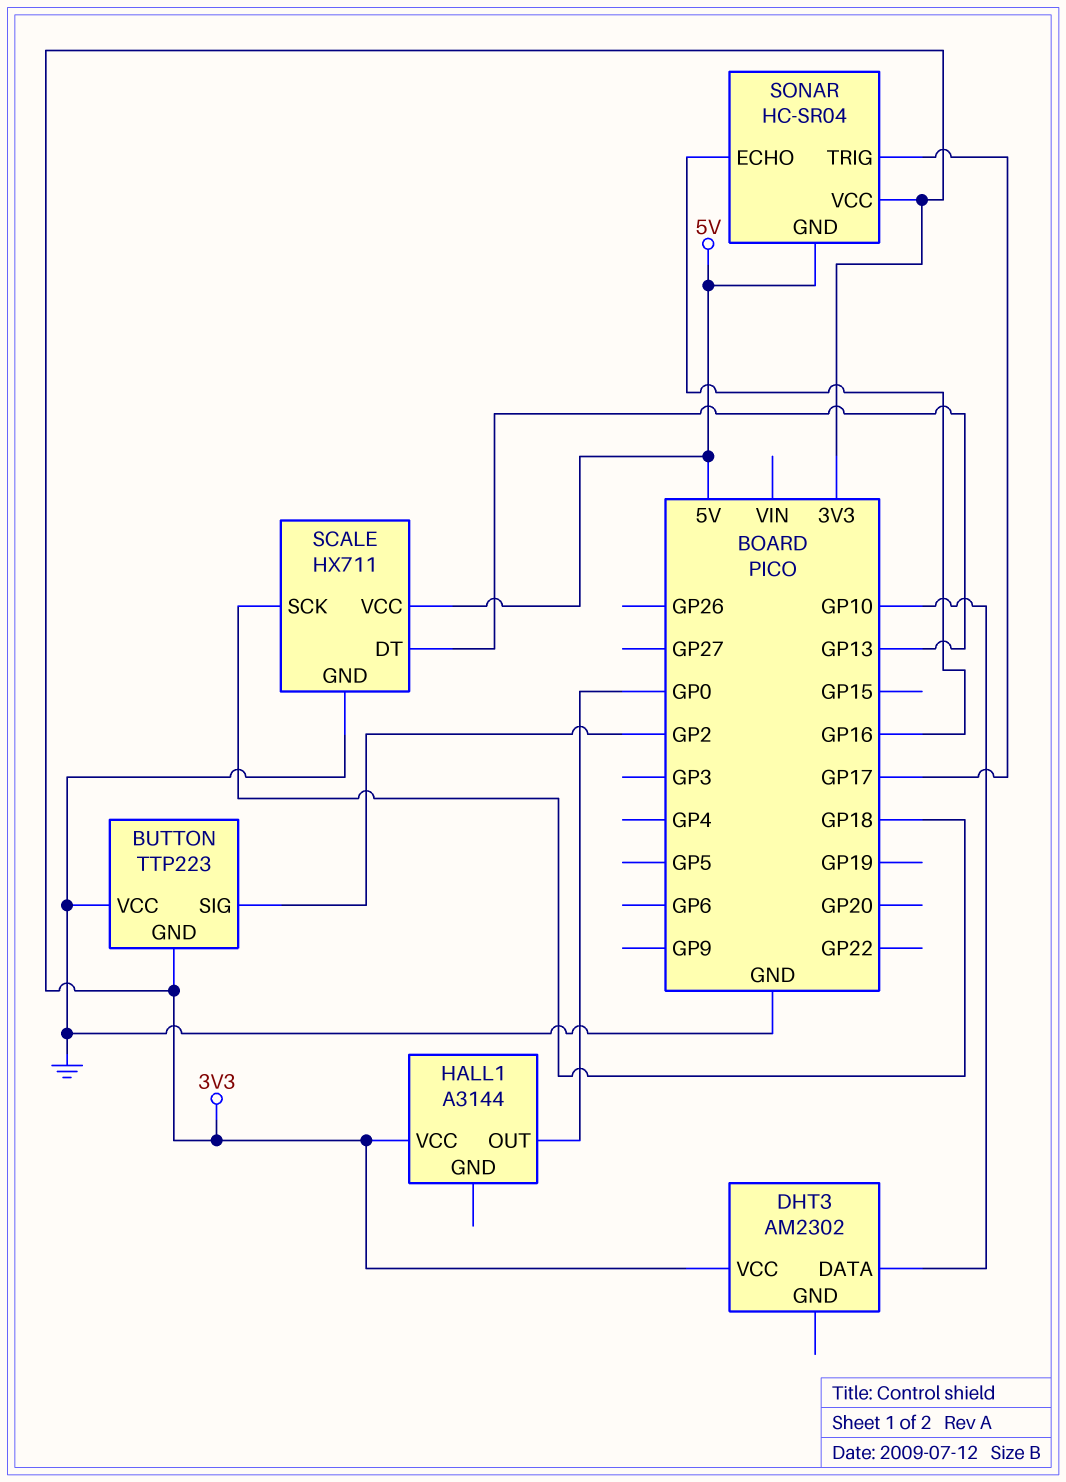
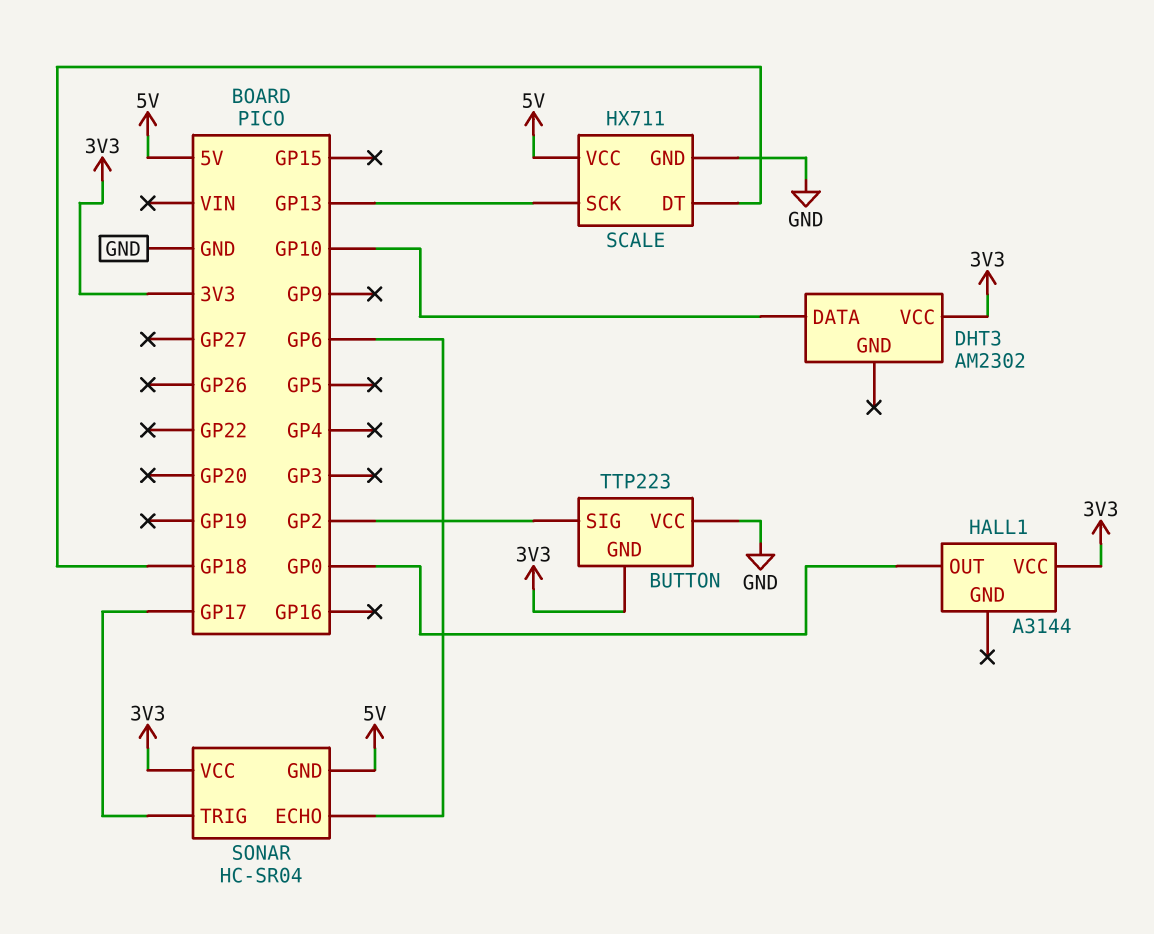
SCALE pin DT: GP13 -> GP18
SCALE pin SCK: GP18 -> GP13
SONAR pin ECHO: GP16 -> GP6

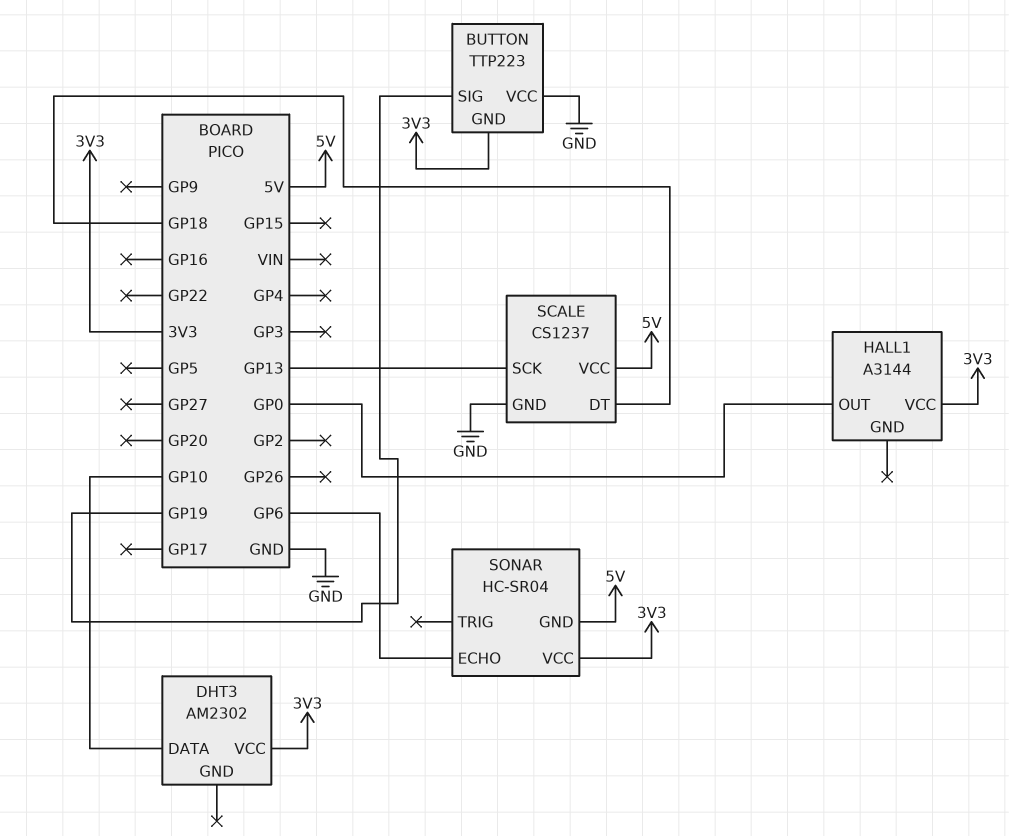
BUTTON pin SIG: GP2 -> GP19
SCALE: HX711 -> CS1237
SONAR pin TRIG: GP17 -> none

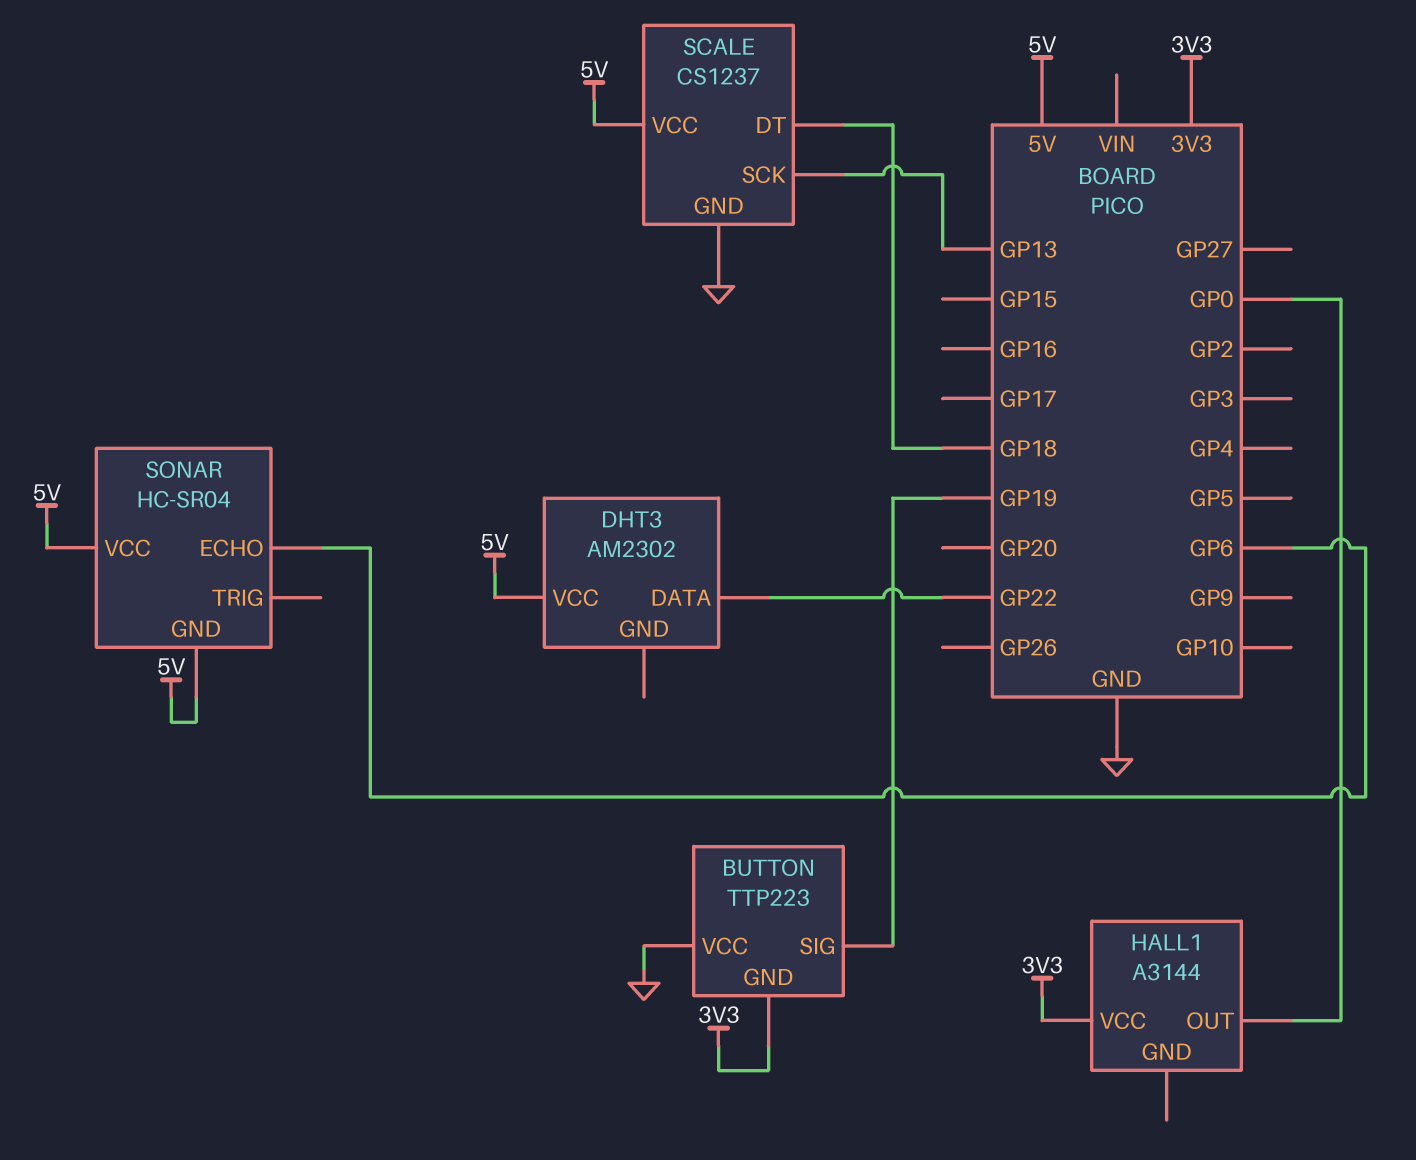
DHT3 pin DATA: GP10 -> GP22
DHT3 pin VCC: 3V3 -> 5V
SONAR pin VCC: 3V3 -> 5V

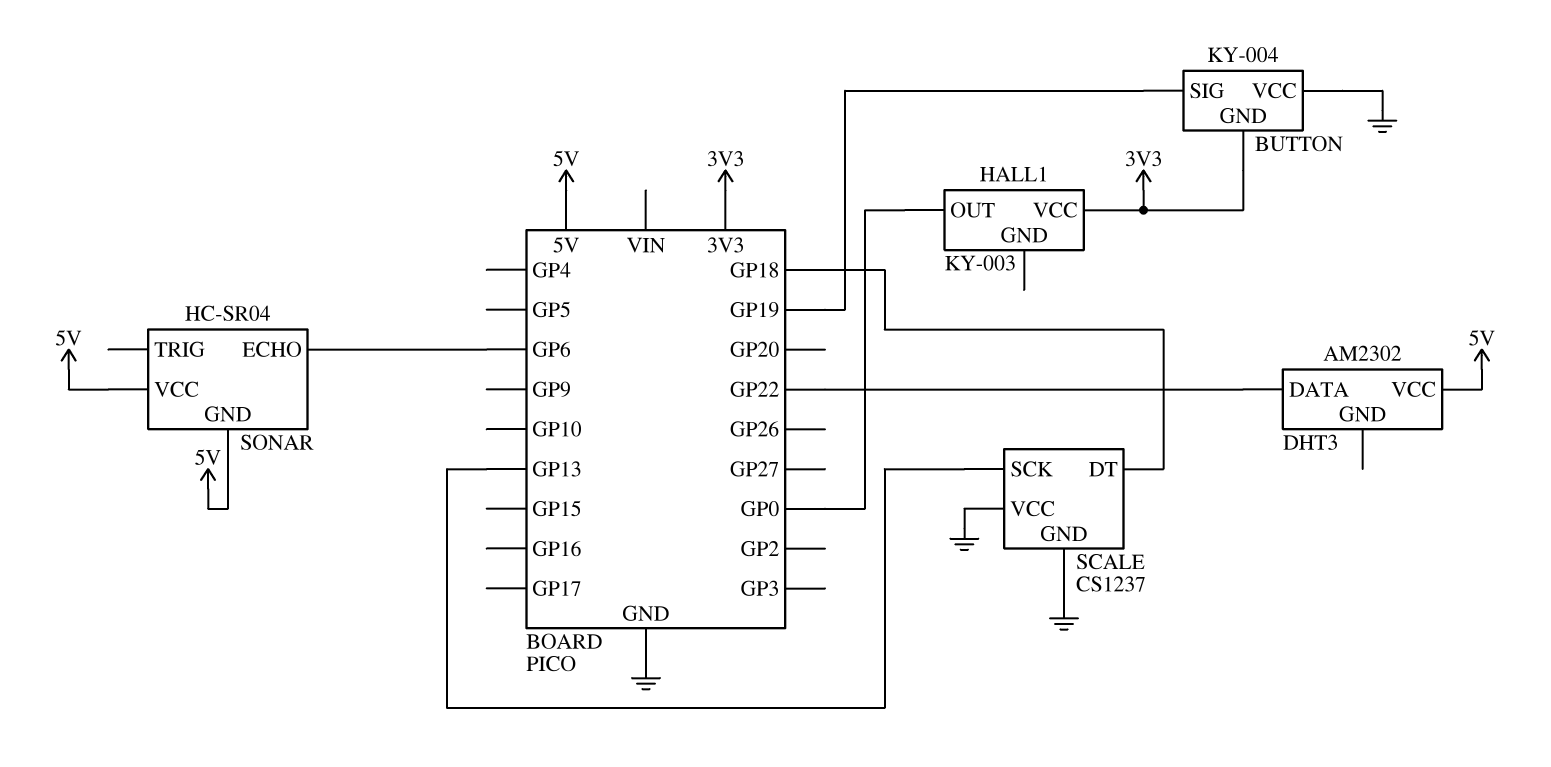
BUTTON: TTP223 -> KY-004
HALL1: A3144 -> KY-003
SCALE pin VCC: 5V -> GND

